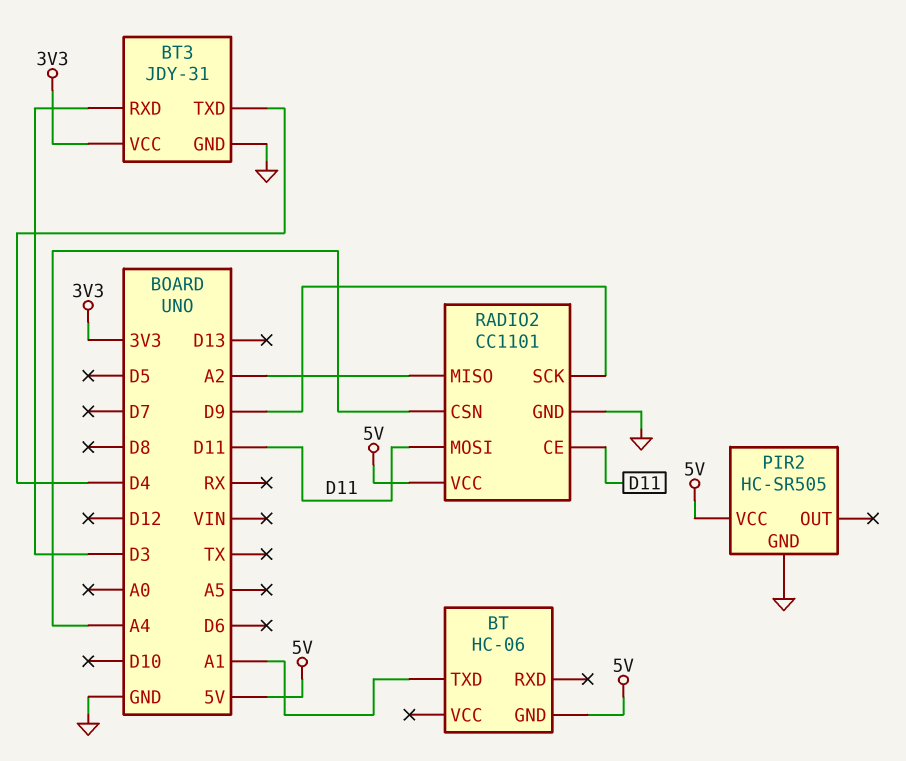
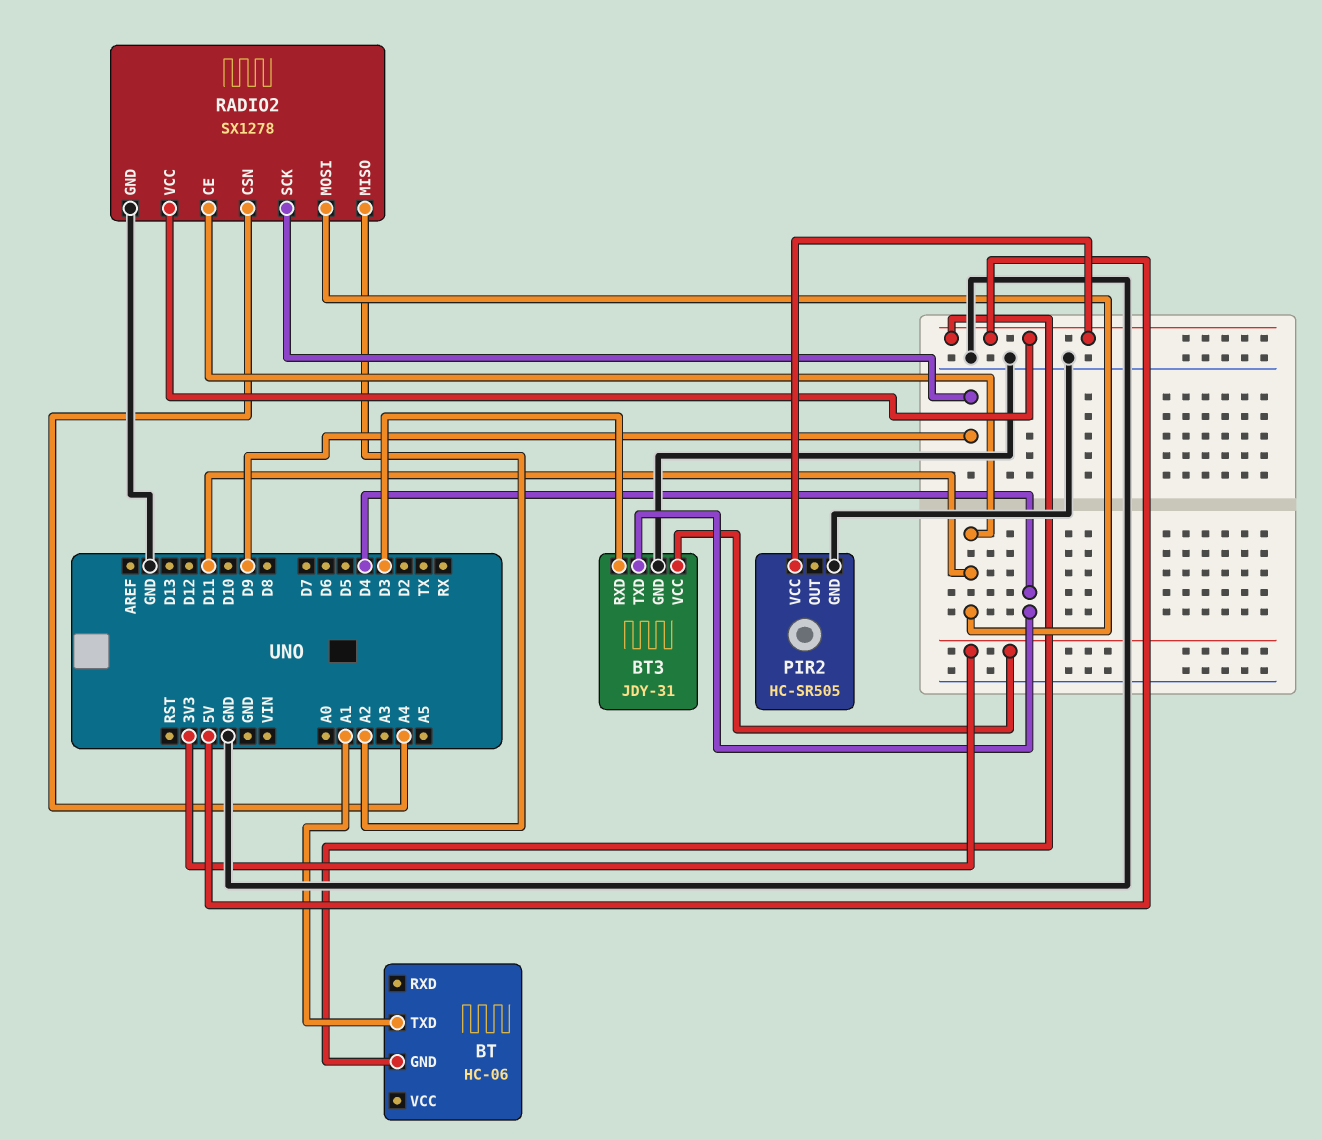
RADIO2: CC1101 -> SX1278

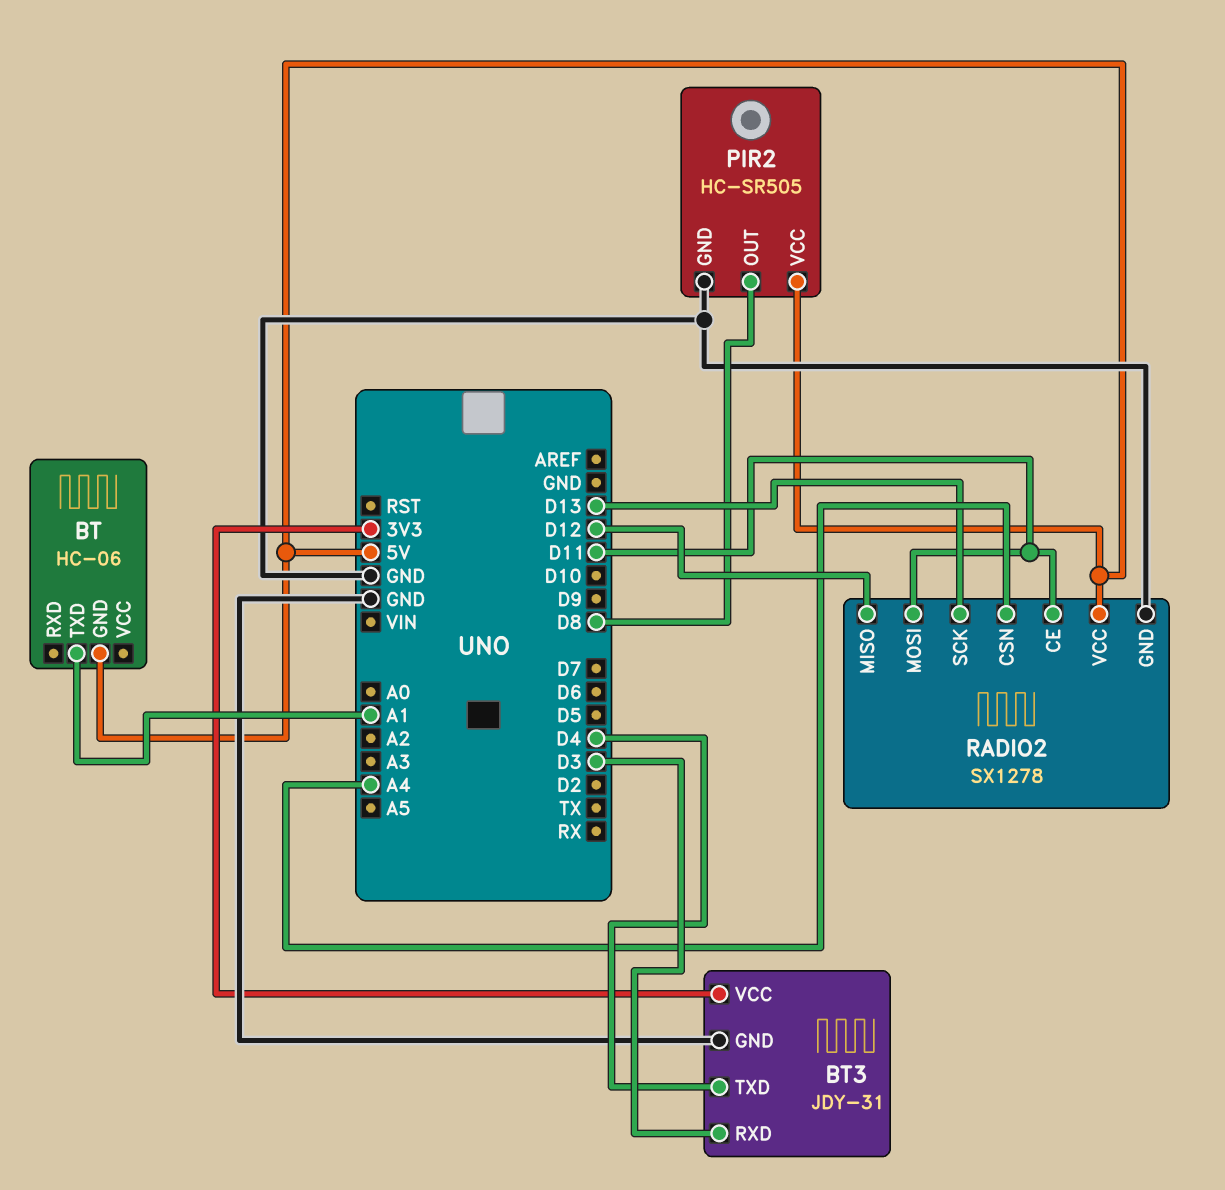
PIR2 pin OUT: none -> D8
RADIO2 pin MISO: A2 -> D12
RADIO2 pin SCK: D9 -> D13

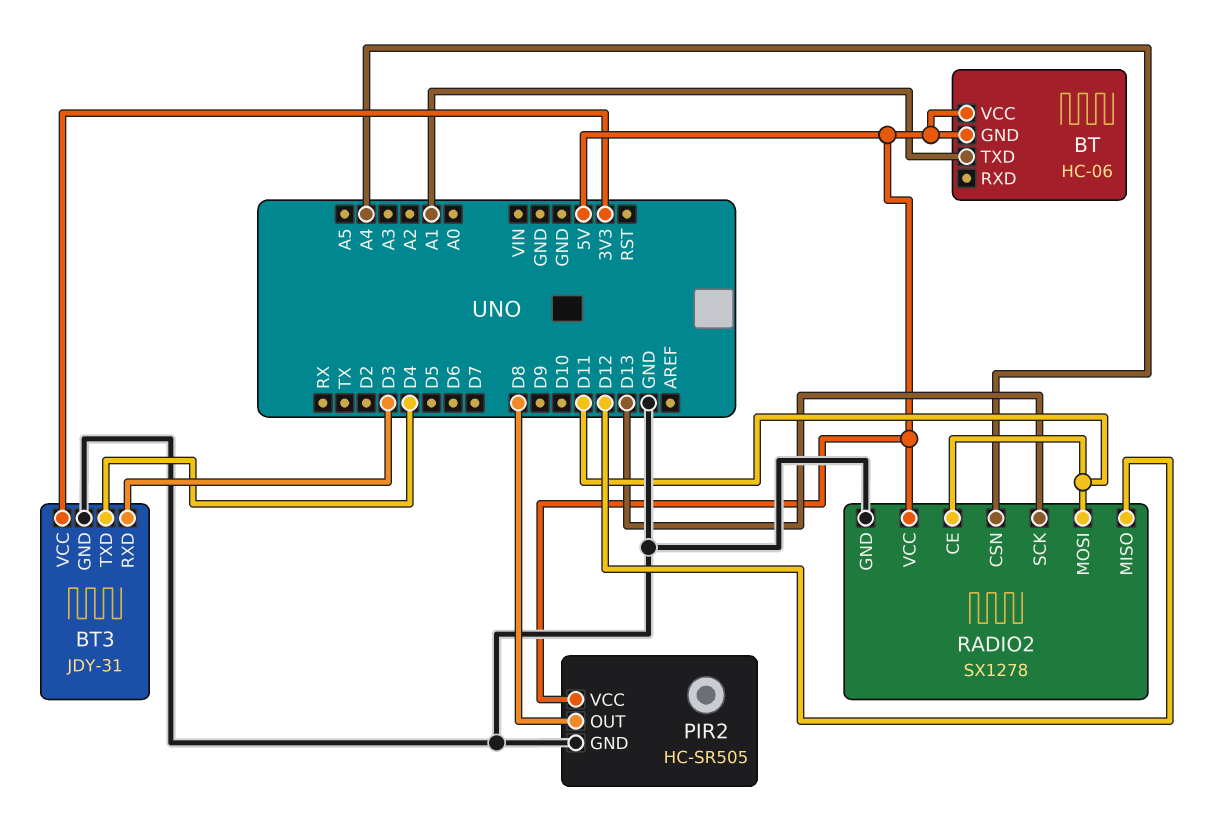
BT pin VCC: none -> 5V

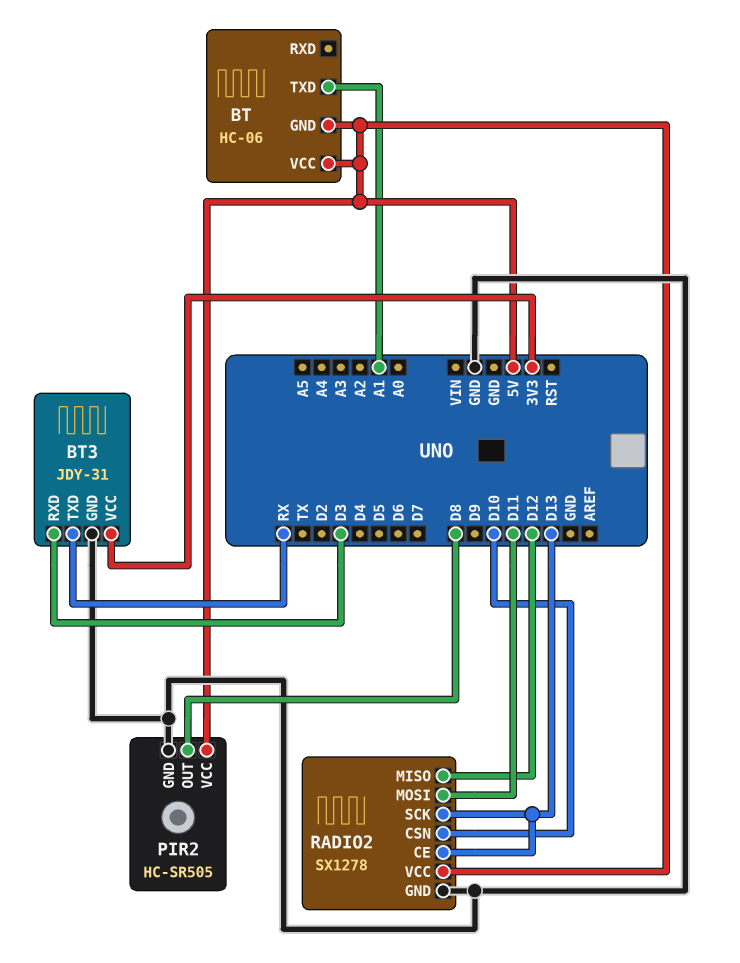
BT3 pin TXD: D4 -> RX
RADIO2 pin CE: D11 -> D13
RADIO2 pin CSN: A4 -> D10

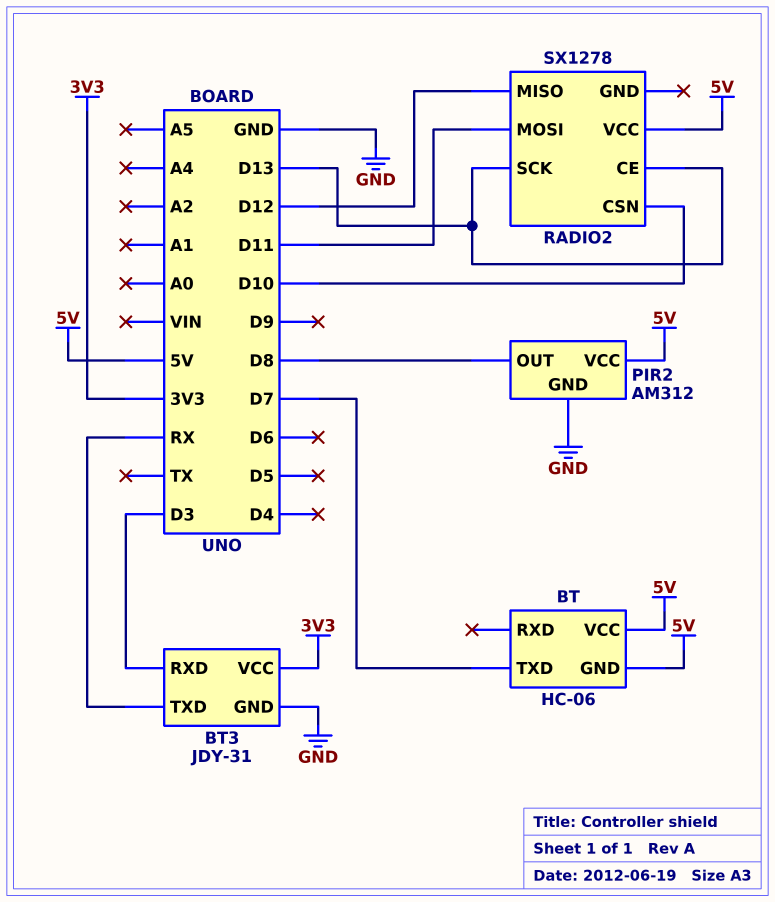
BT pin TXD: A1 -> D7
PIR2: HC-SR505 -> AM312
RADIO2 pin GND: GND -> none

